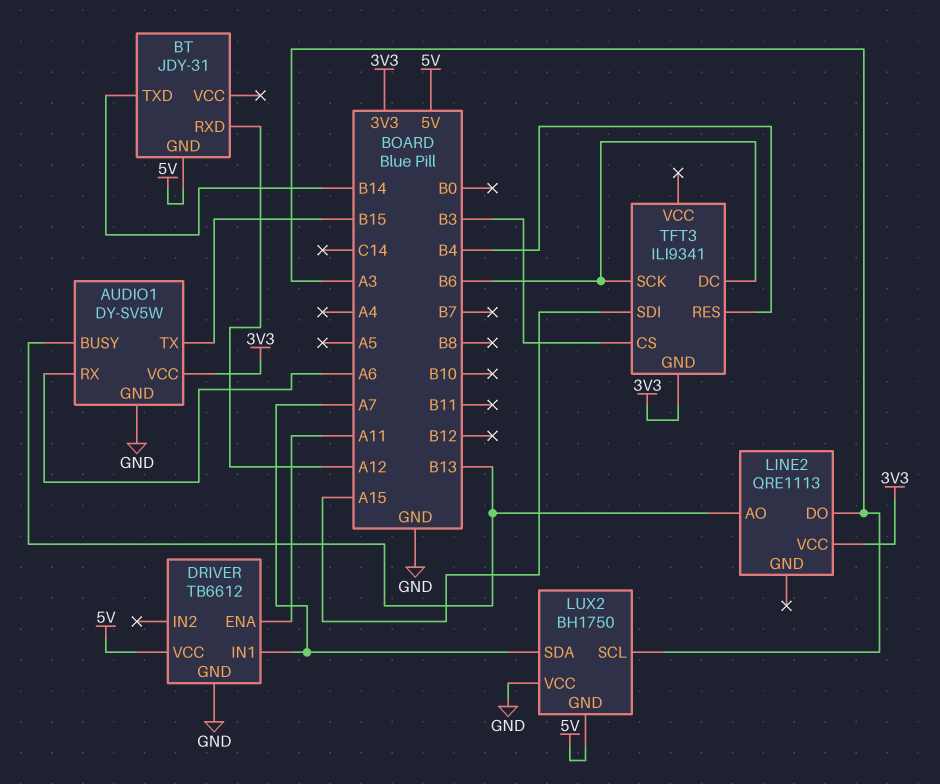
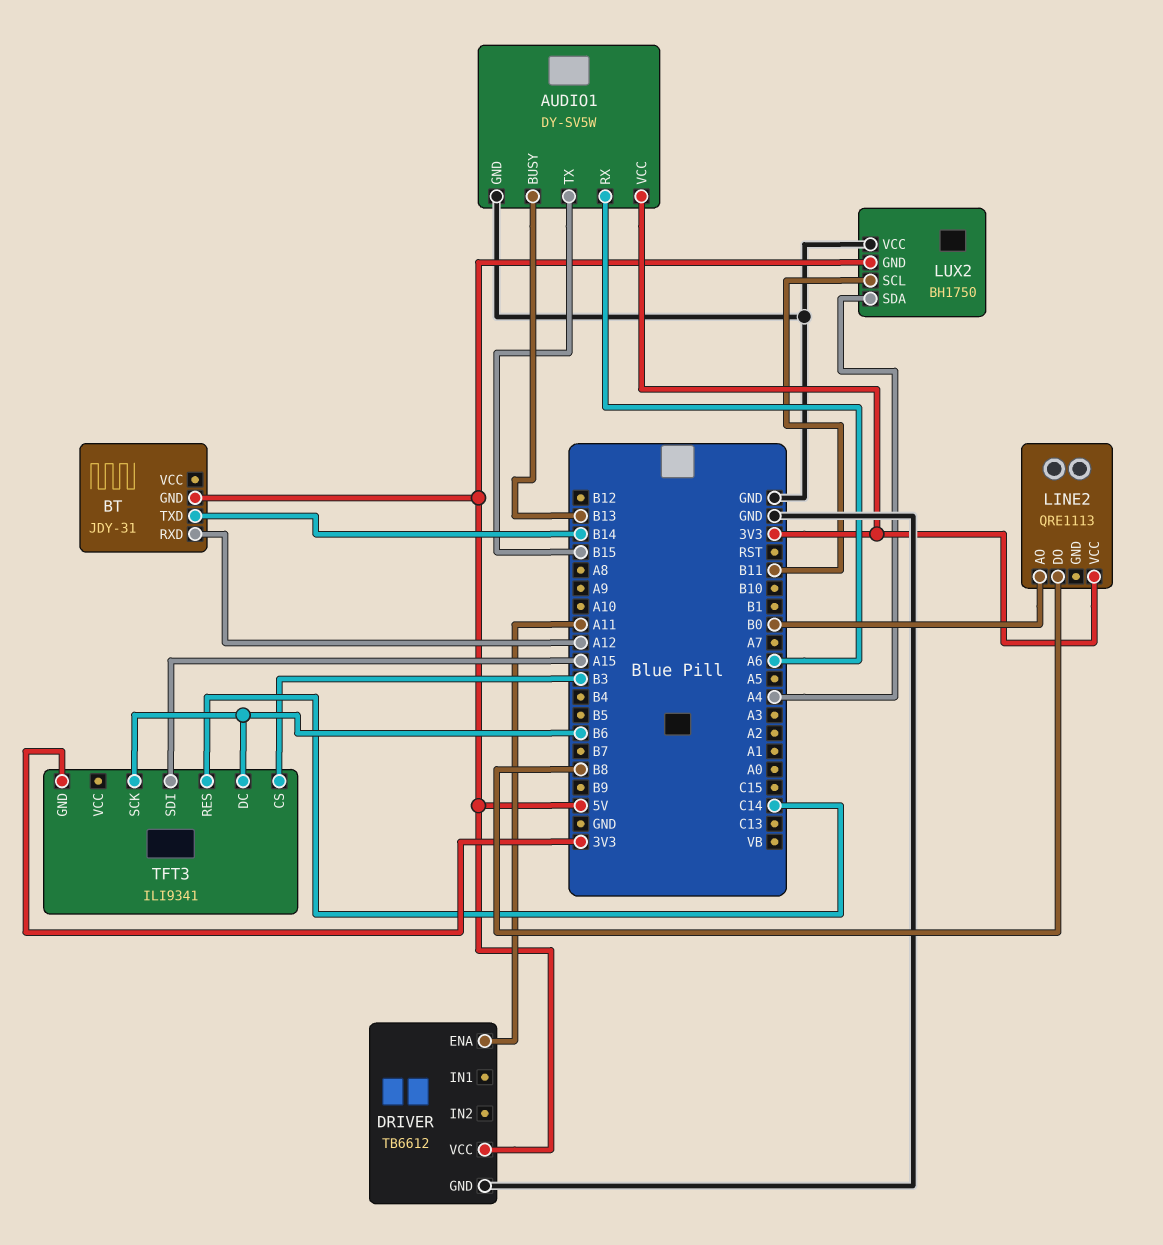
DRIVER pin IN1: A7 -> none
LINE2 pin AO: B13 -> B0
LINE2 pin DO: A3 -> B8
LUX2 pin SCL: A3 -> B11
LUX2 pin SDA: A7 -> A4
TFT3 pin RES: B4 -> C14

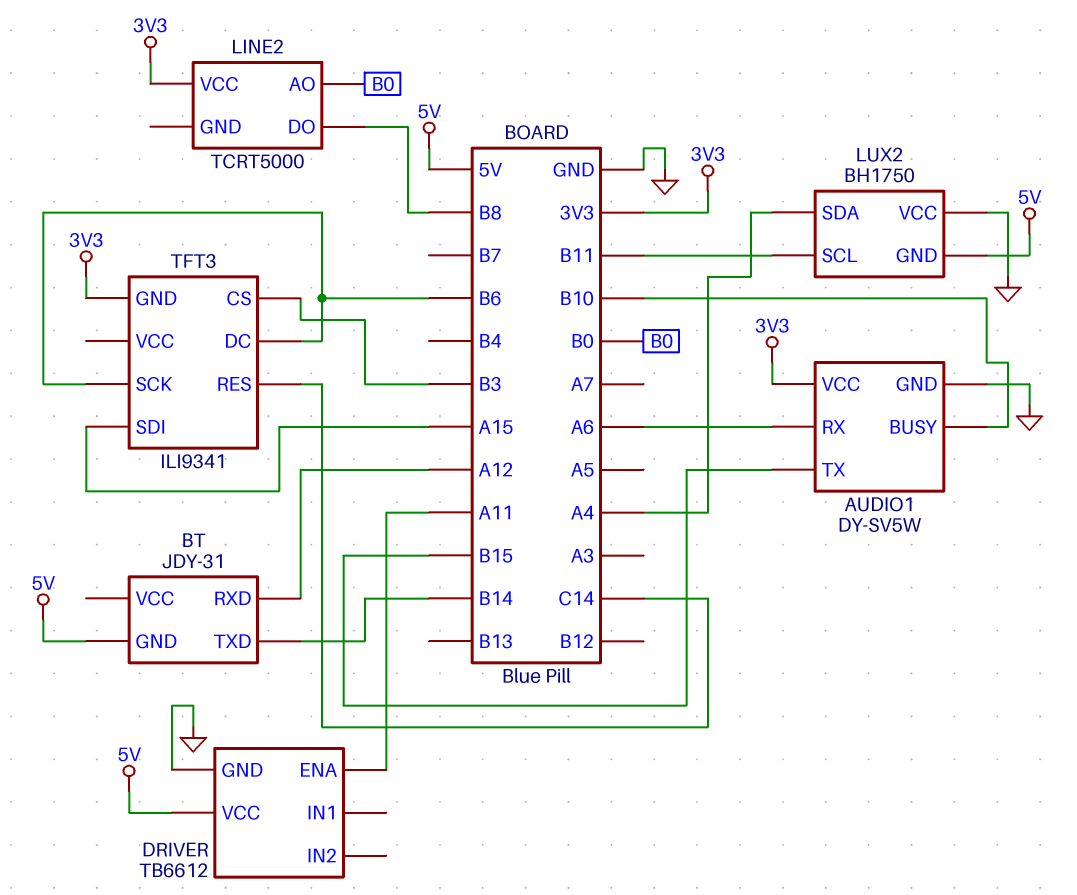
AUDIO1 pin BUSY: B13 -> B10
LINE2: QRE1113 -> TCRT5000

